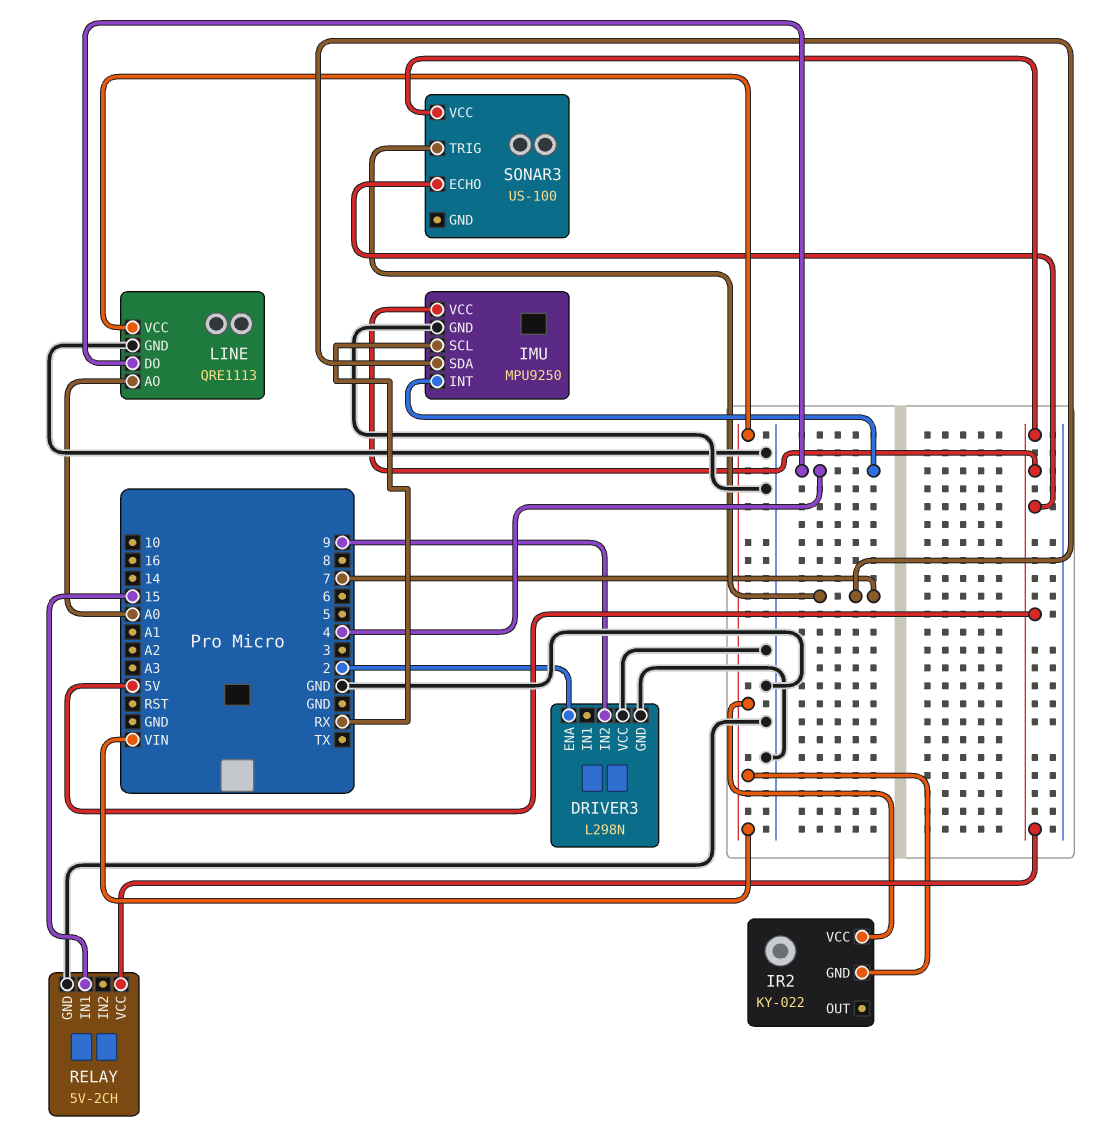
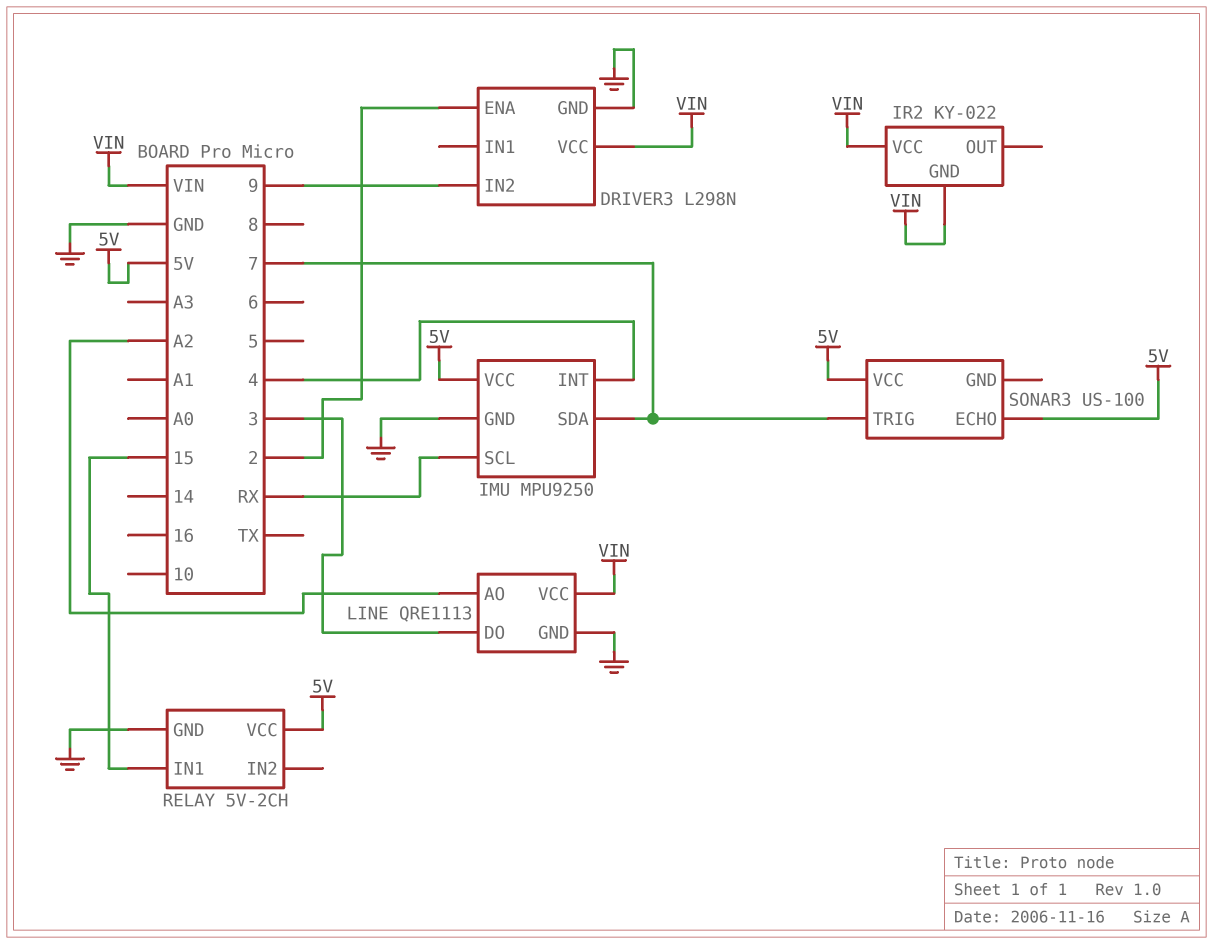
DRIVER3 pin VCC: GND -> VIN
LINE pin AO: A0 -> A2
LINE pin DO: 4 -> 3

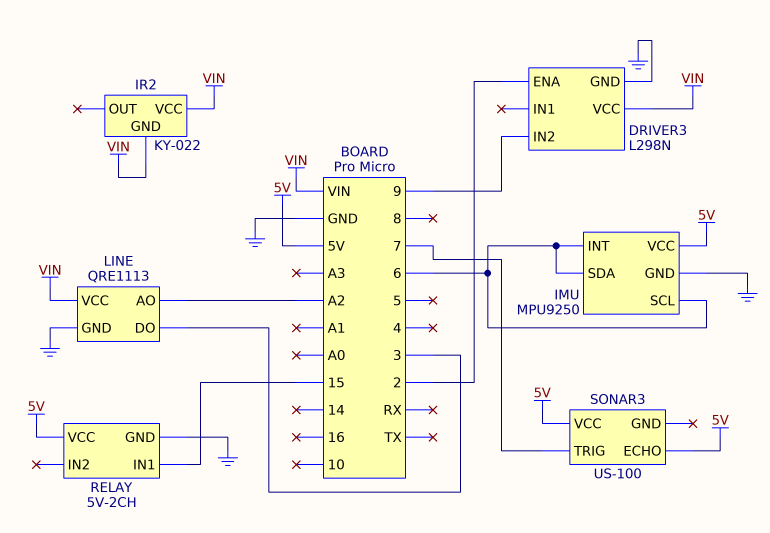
IMU pin INT: 4 -> 6
IMU pin SCL: RX -> 6
IMU pin SDA: 7 -> 6

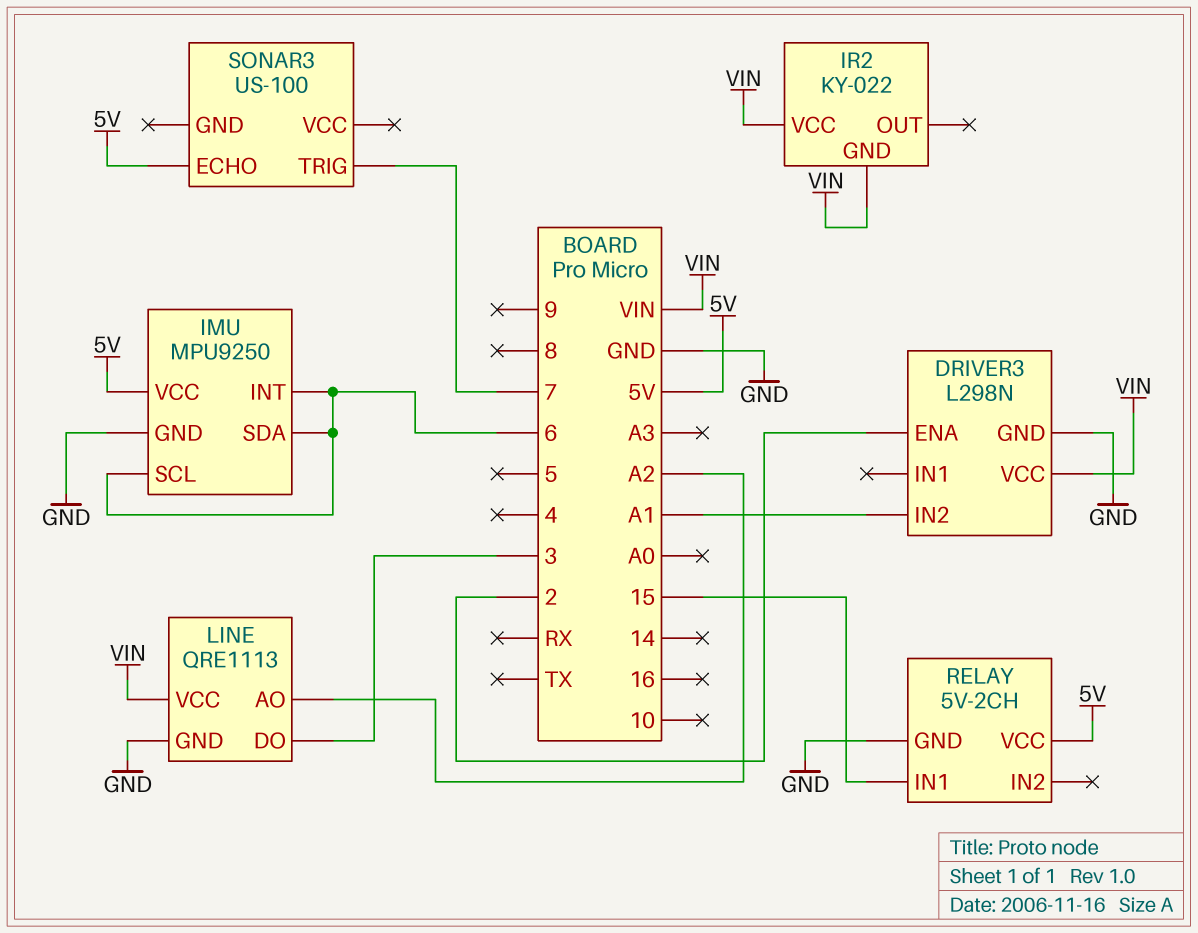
DRIVER3 pin IN2: 9 -> A1
SONAR3 pin VCC: 5V -> none

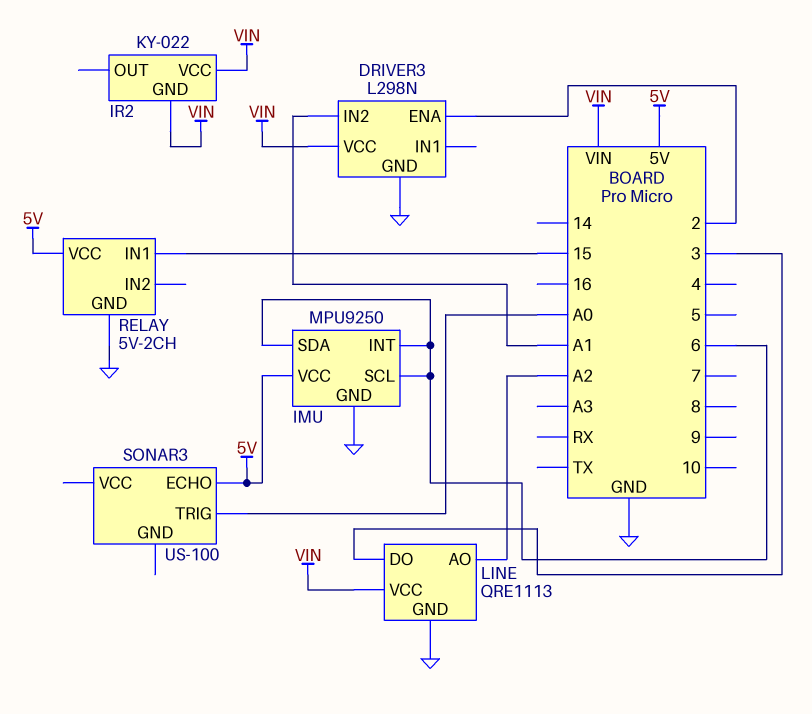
SONAR3 pin TRIG: 7 -> A0

